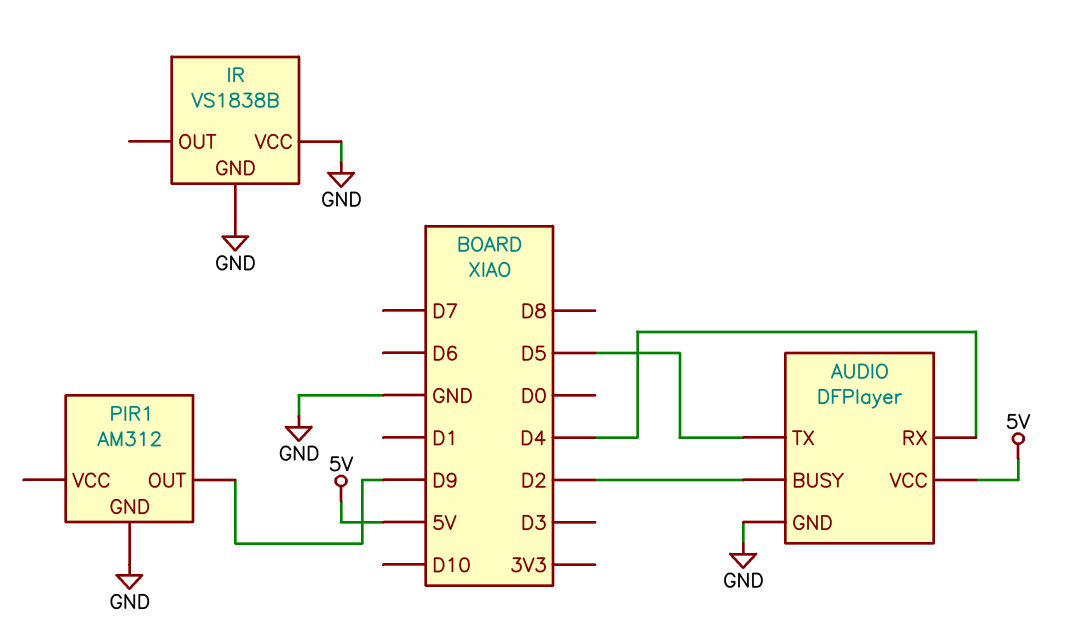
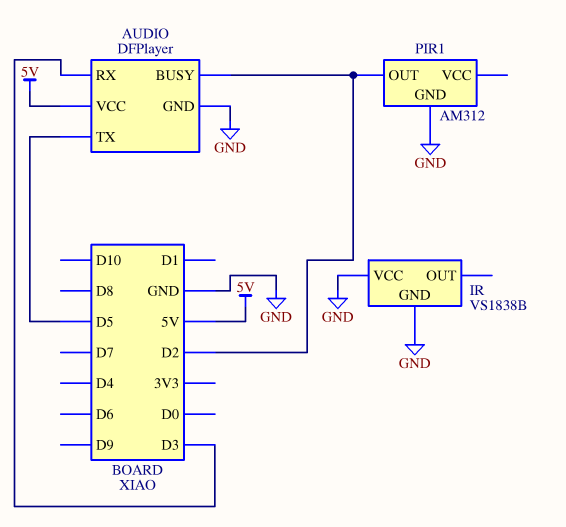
AUDIO pin RX: D4 -> D3
PIR1 pin OUT: D9 -> D2

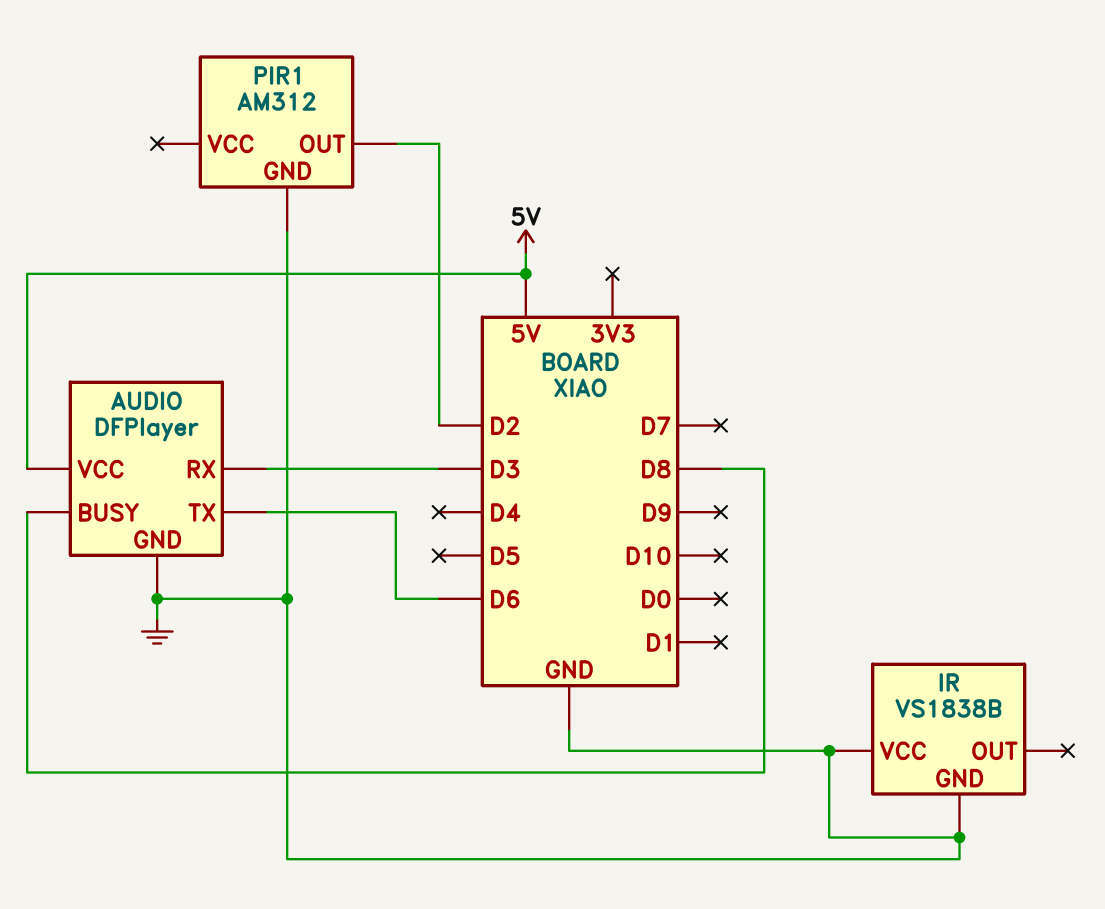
AUDIO pin BUSY: D2 -> D8
AUDIO pin TX: D5 -> D6

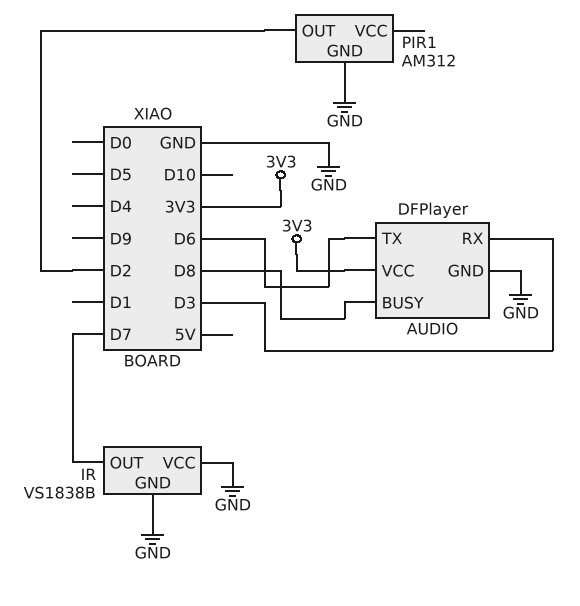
AUDIO pin VCC: 5V -> 3V3
IR pin OUT: none -> D7

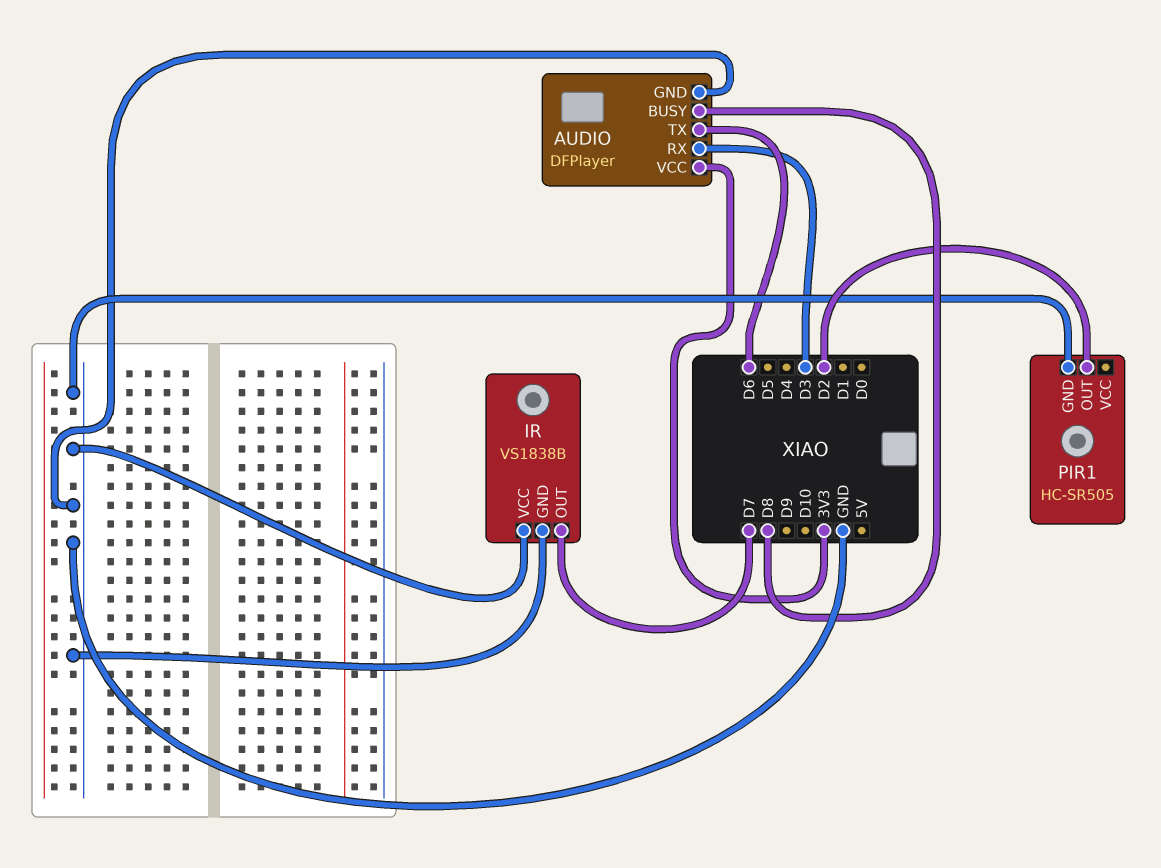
PIR1: AM312 -> HC-SR505

